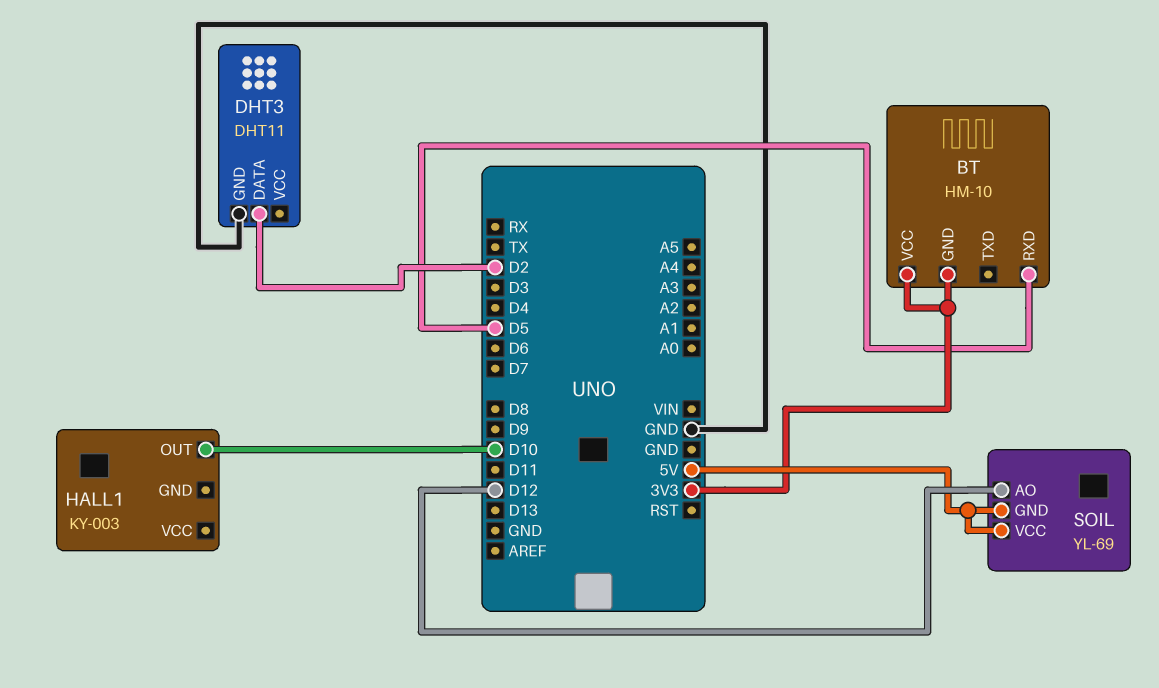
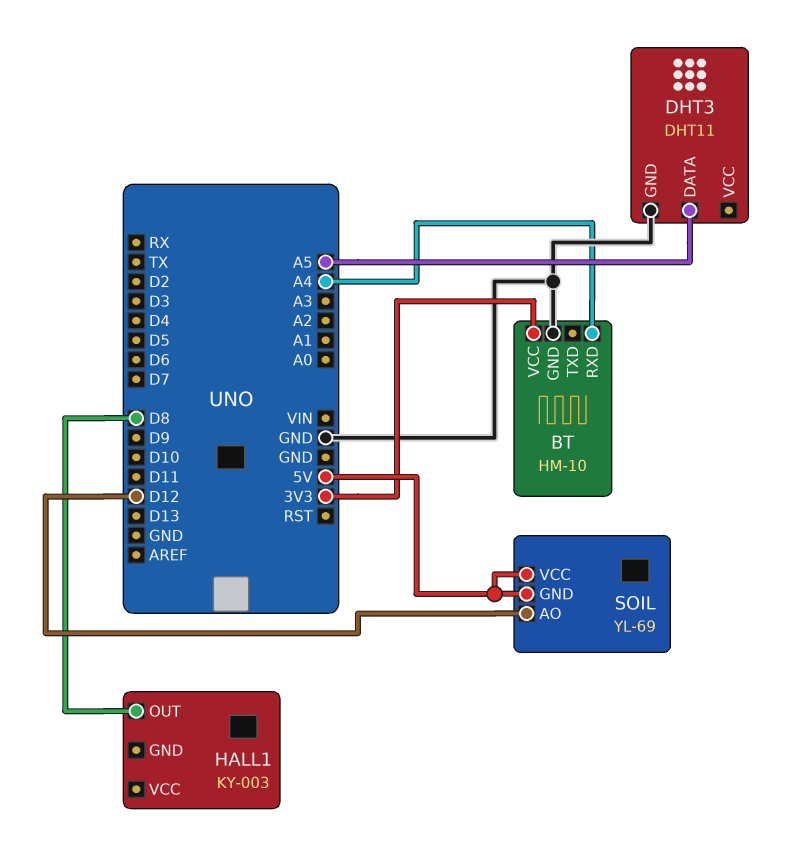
BT pin GND: 3V3 -> GND
BT pin RXD: D5 -> A4
DHT3 pin DATA: D2 -> A5
HALL1 pin OUT: D10 -> D8

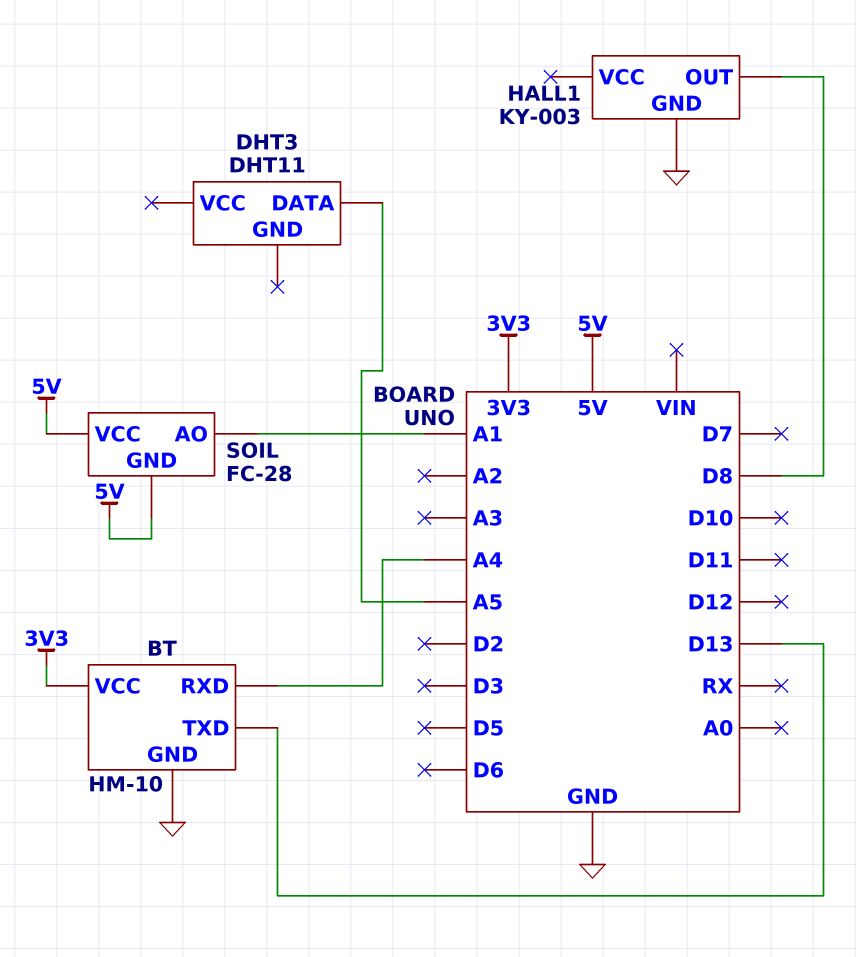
BT pin TXD: none -> D13
DHT3 pin GND: GND -> none
HALL1 pin GND: none -> GND
SOIL: YL-69 -> FC-28
SOIL pin AO: D12 -> A1

